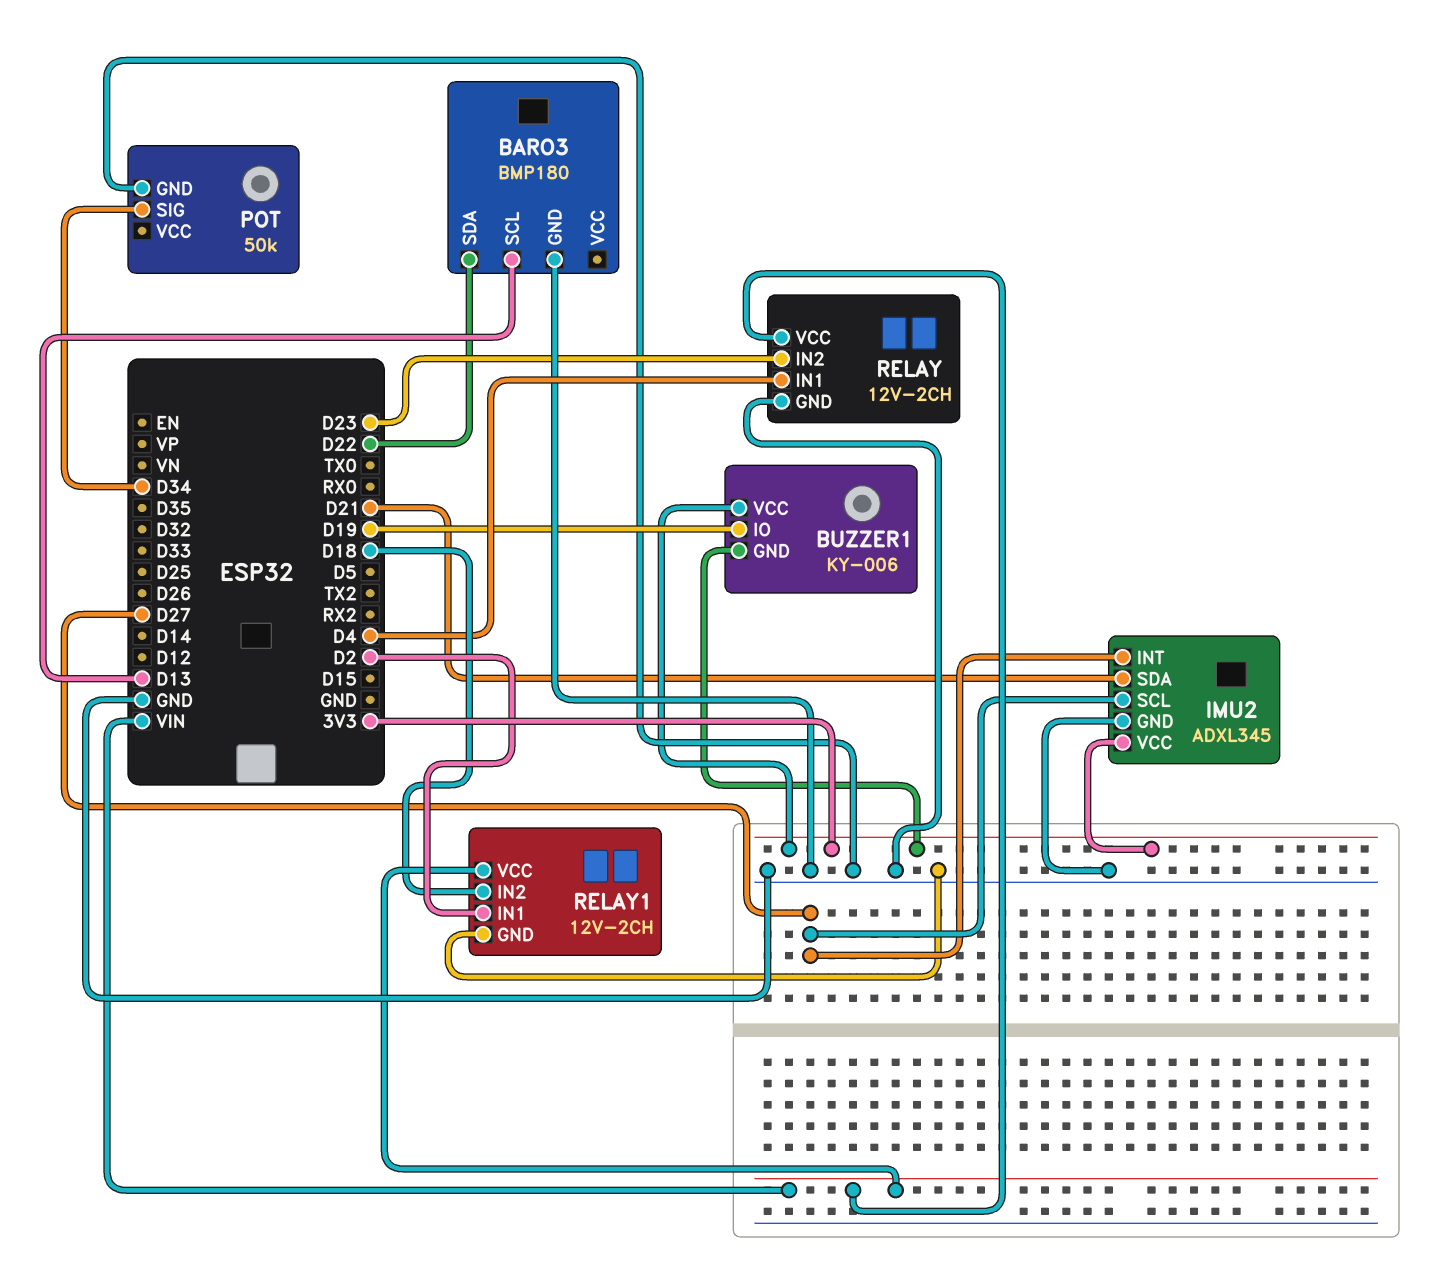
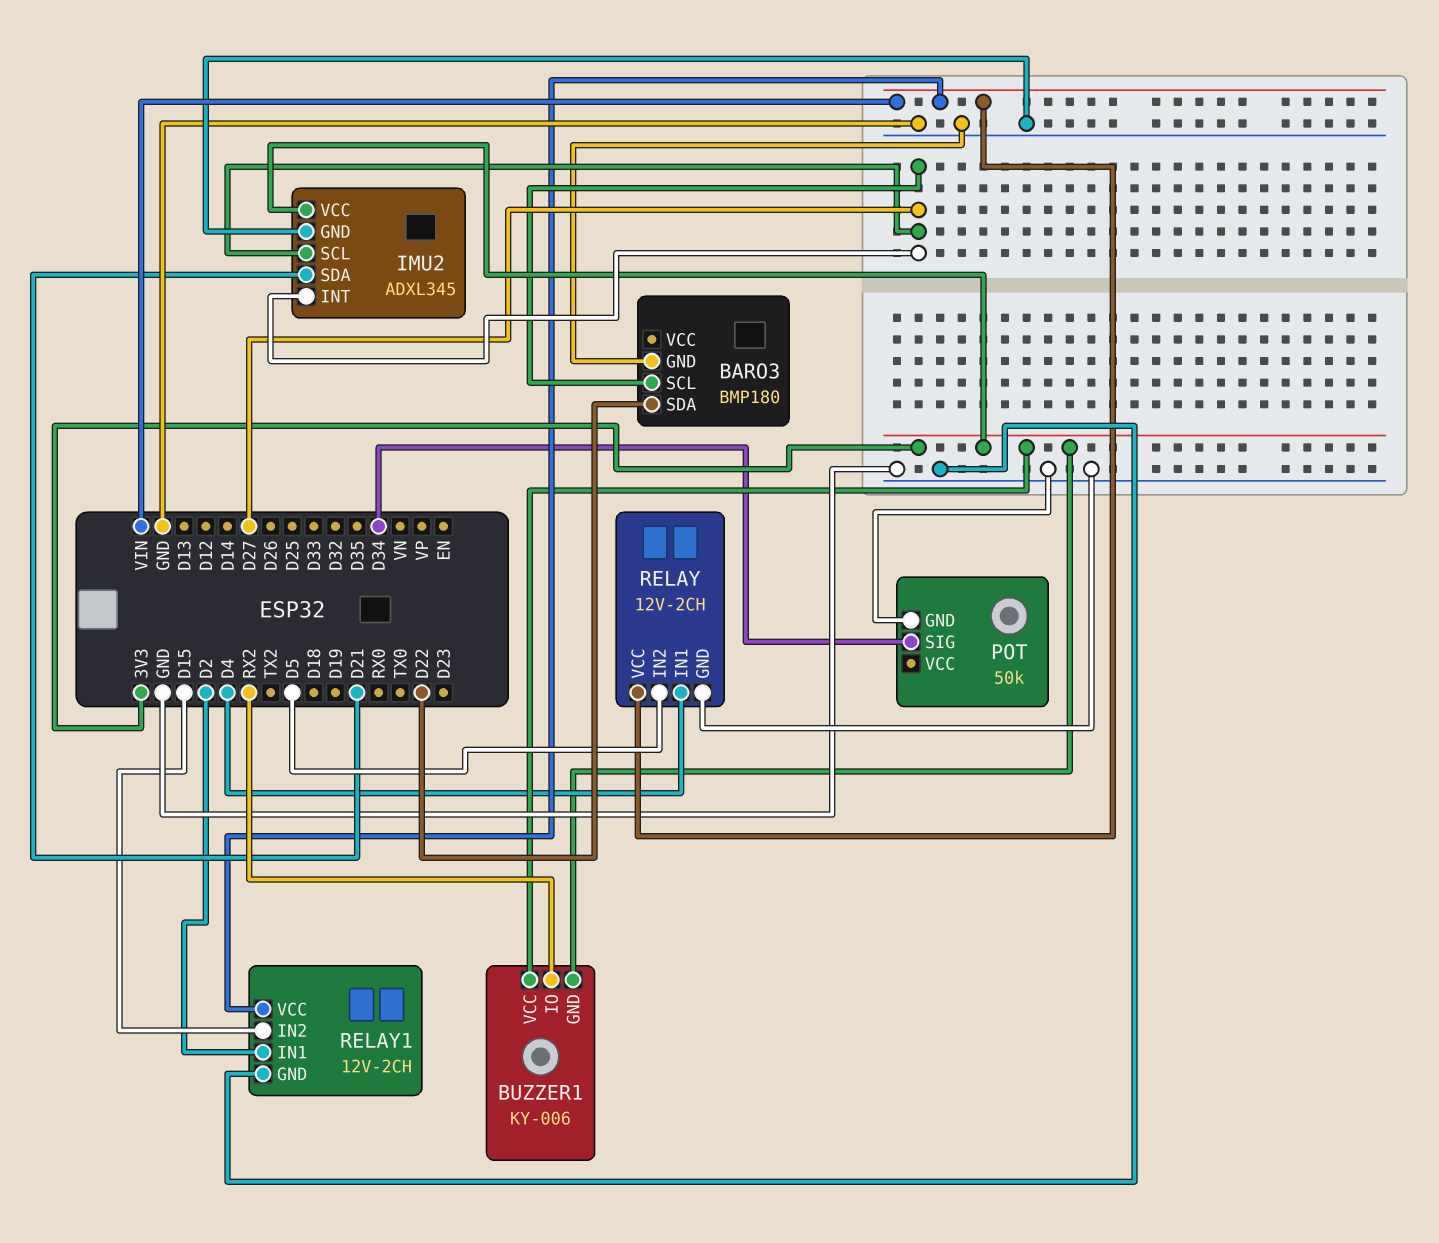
BARO3 pin SCL: D13 -> D27
BUZZER1 pin IO: D19 -> RX2
RELAY pin IN2: D23 -> D5
RELAY1 pin IN2: D18 -> D15

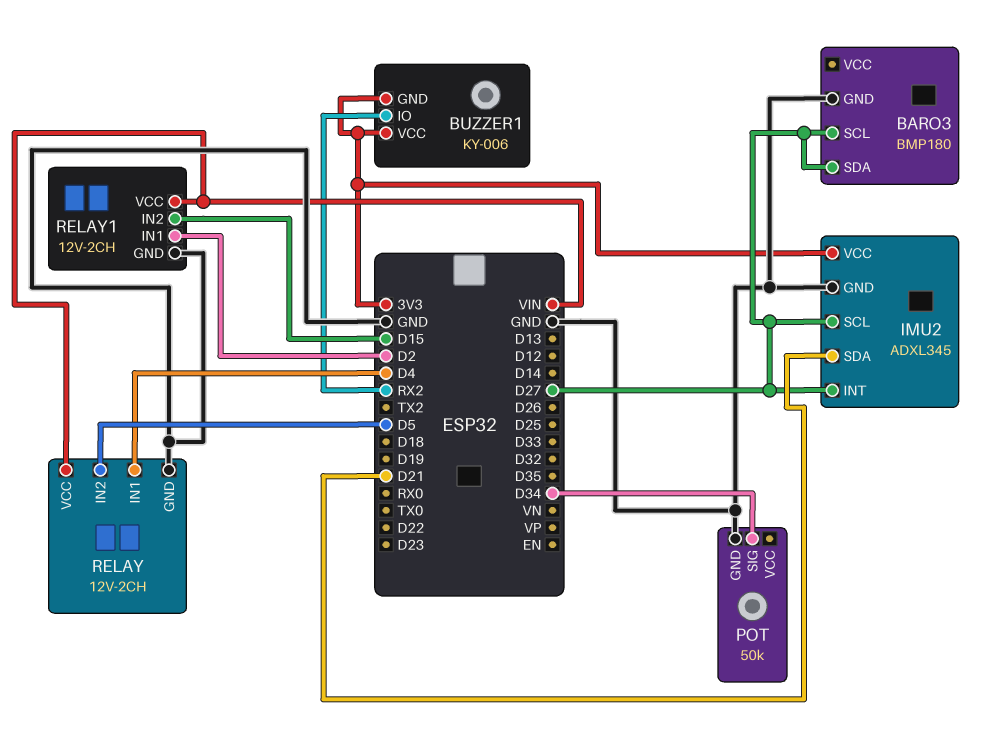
BARO3 pin SDA: D22 -> D27

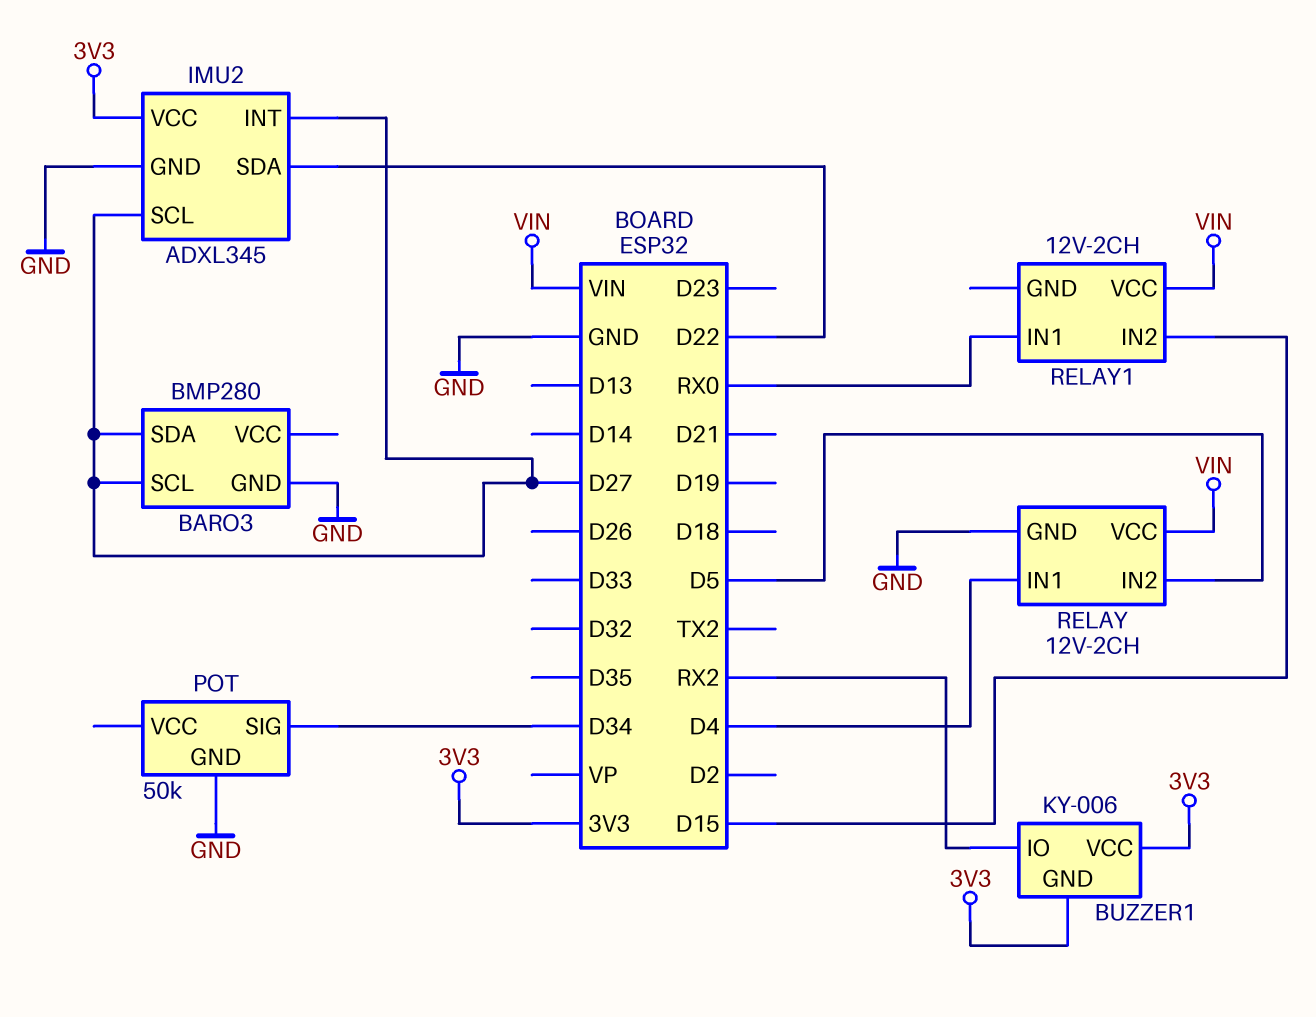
BARO3: BMP180 -> BMP280
IMU2 pin SDA: D21 -> D22
RELAY1 pin GND: GND -> none
RELAY1 pin IN1: D2 -> RX0

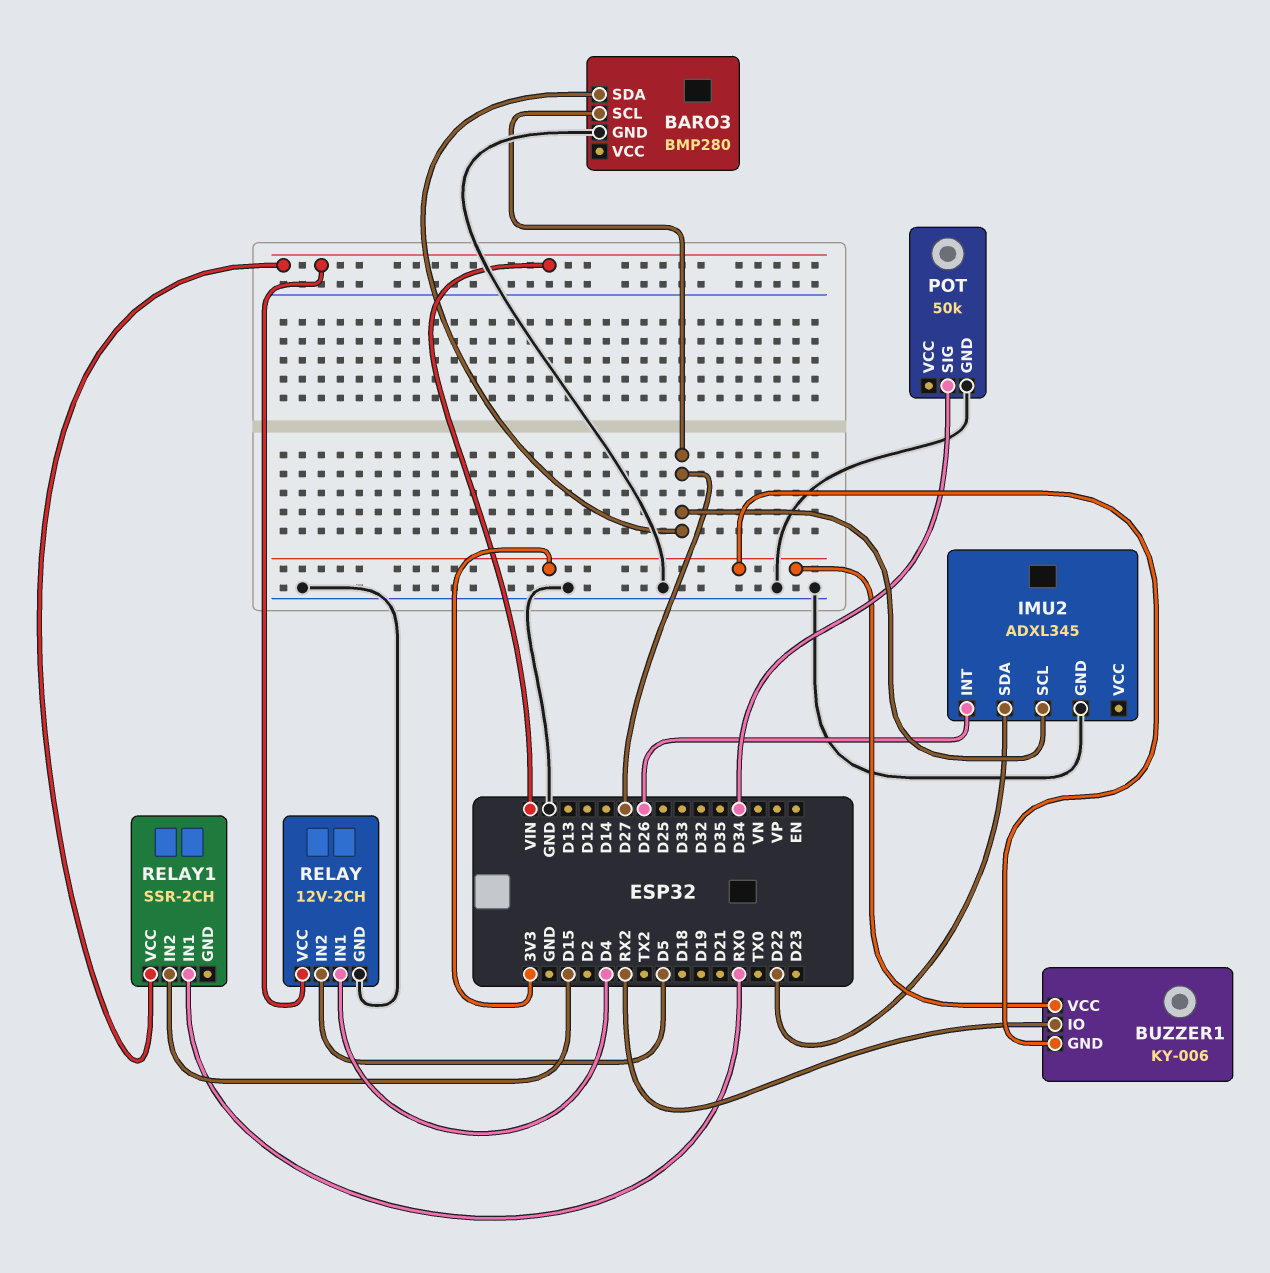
IMU2 pin INT: D27 -> D26
IMU2 pin VCC: 3V3 -> none
RELAY1: 12V-2CH -> SSR-2CH

